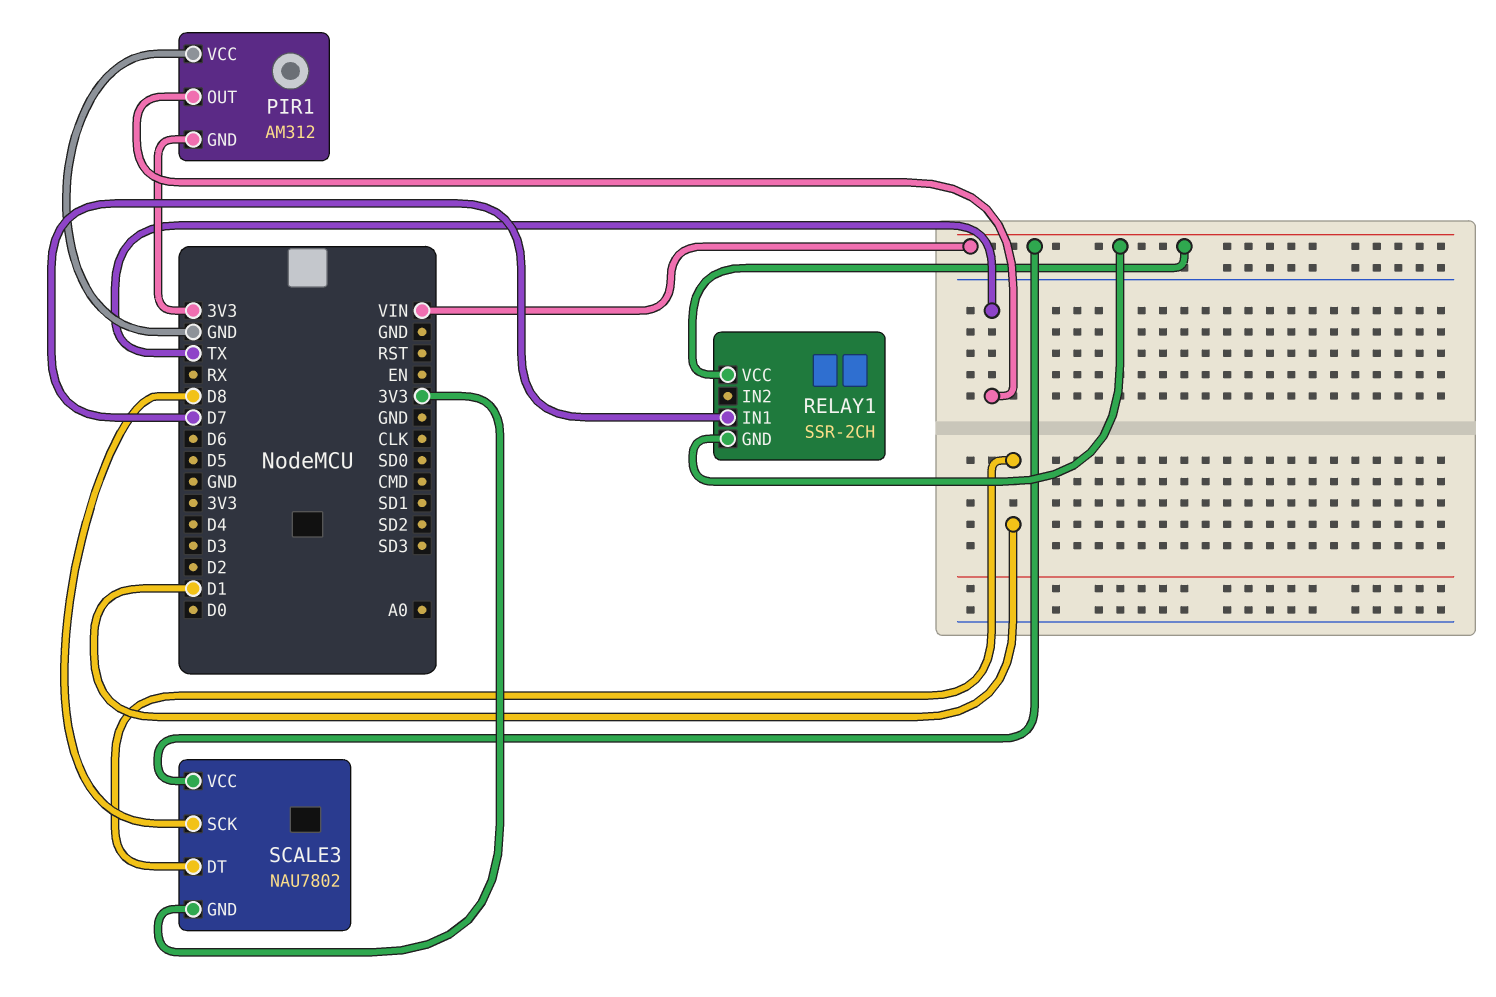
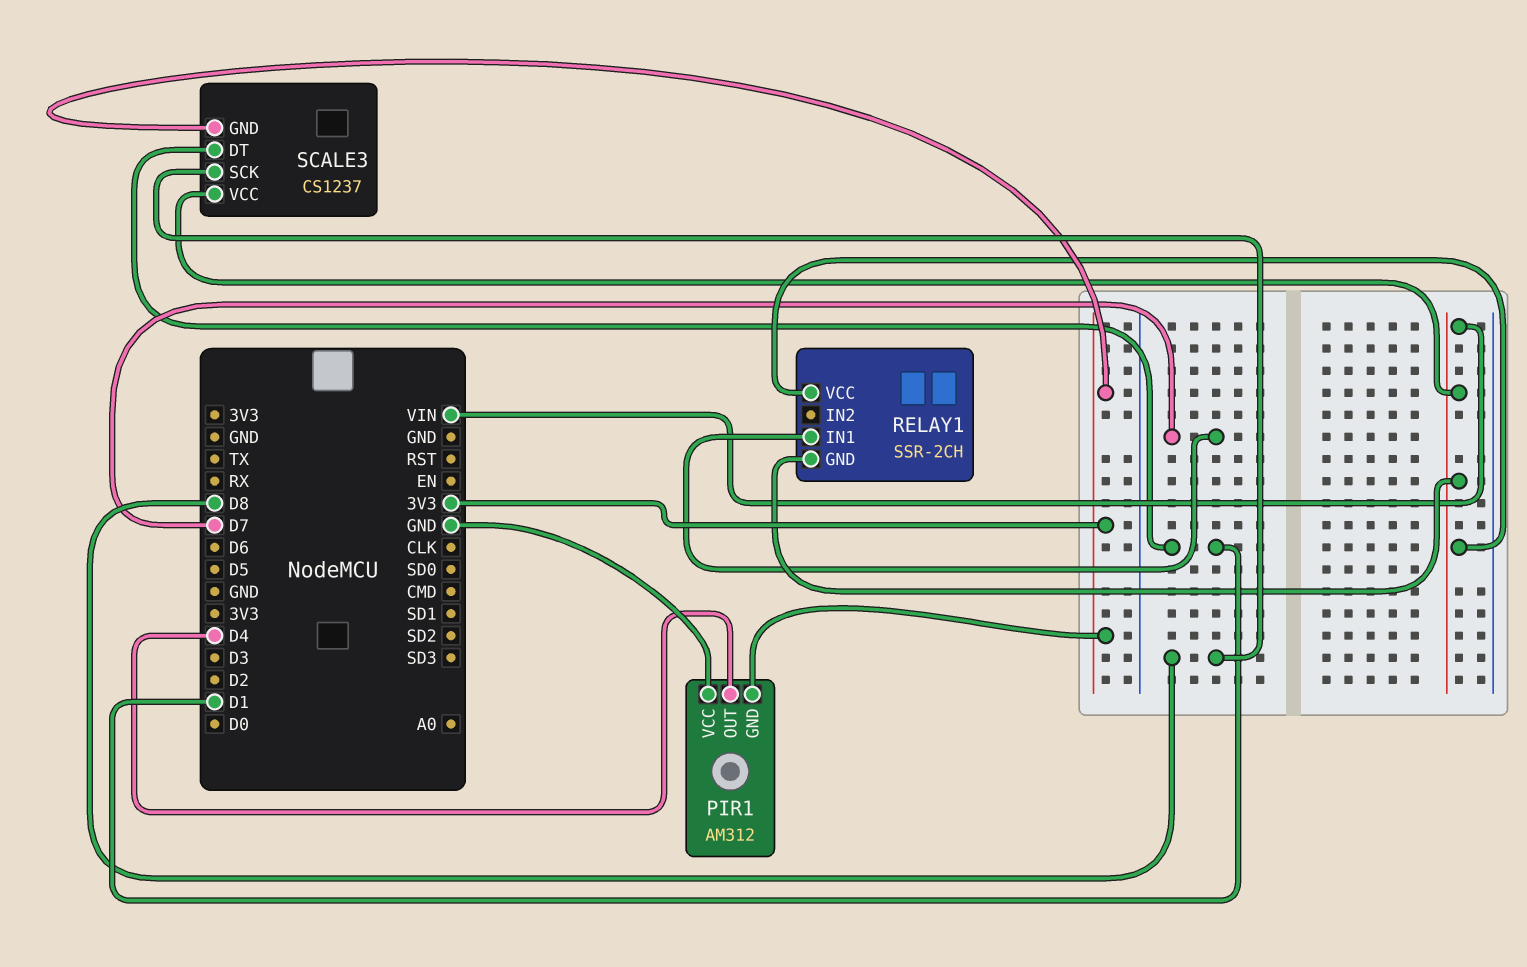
PIR1 pin OUT: TX -> D4
SCALE3: NAU7802 -> CS1237

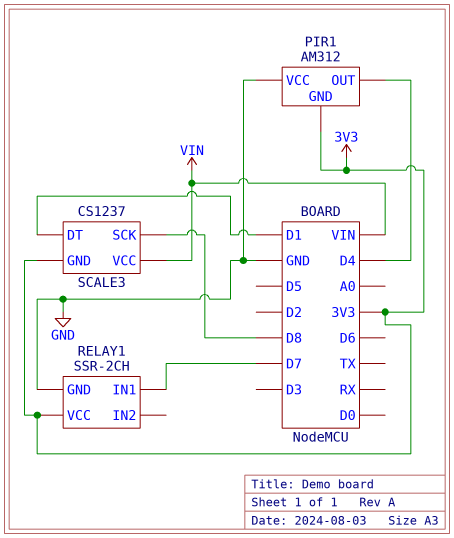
RELAY1 pin GND: VIN -> GND
RELAY1 pin VCC: VIN -> 3V3

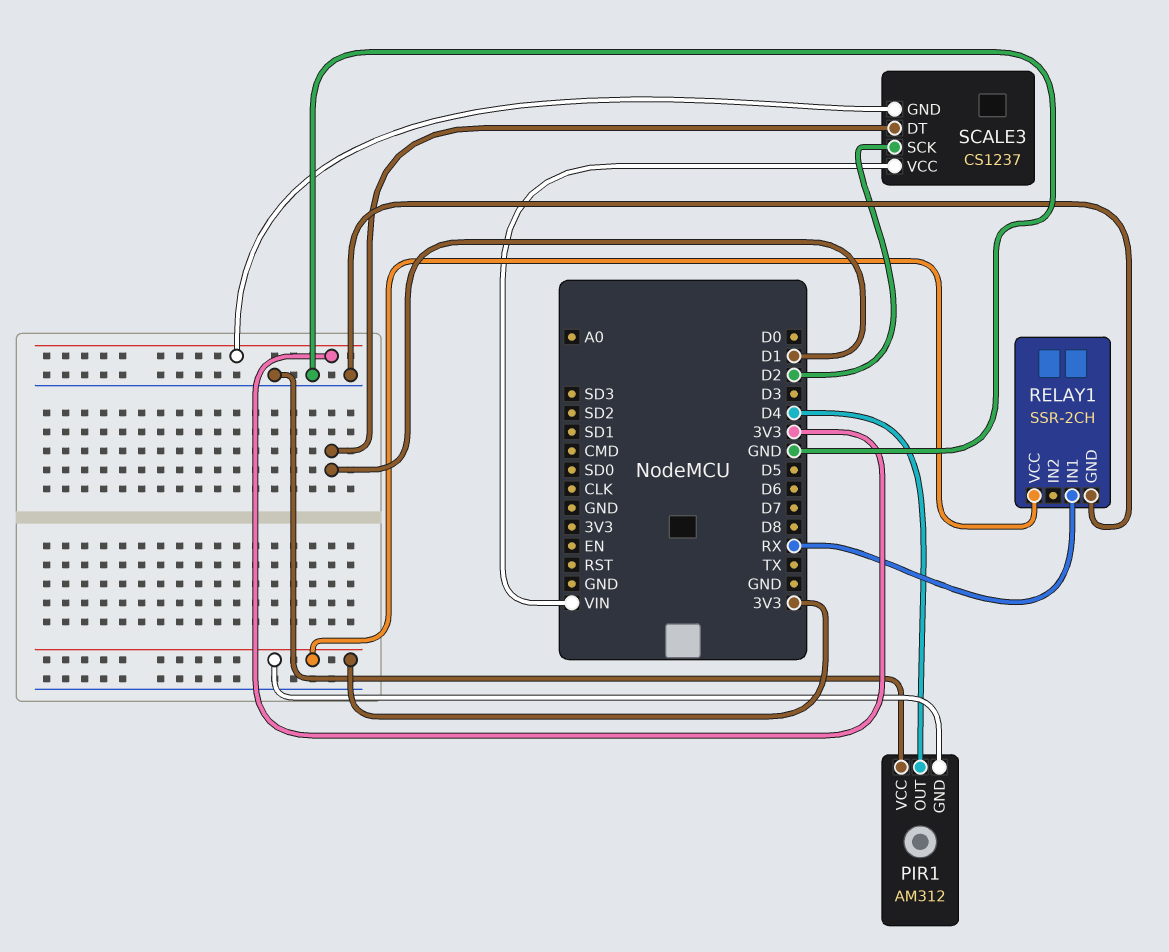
RELAY1 pin IN1: D7 -> RX
SCALE3 pin SCK: D8 -> D2

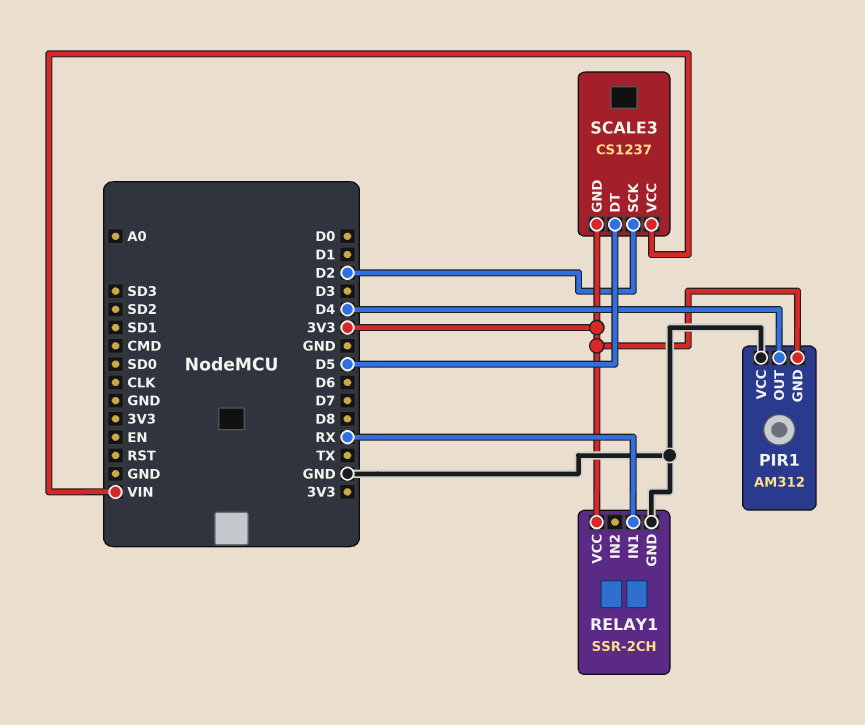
SCALE3 pin DT: D1 -> D5

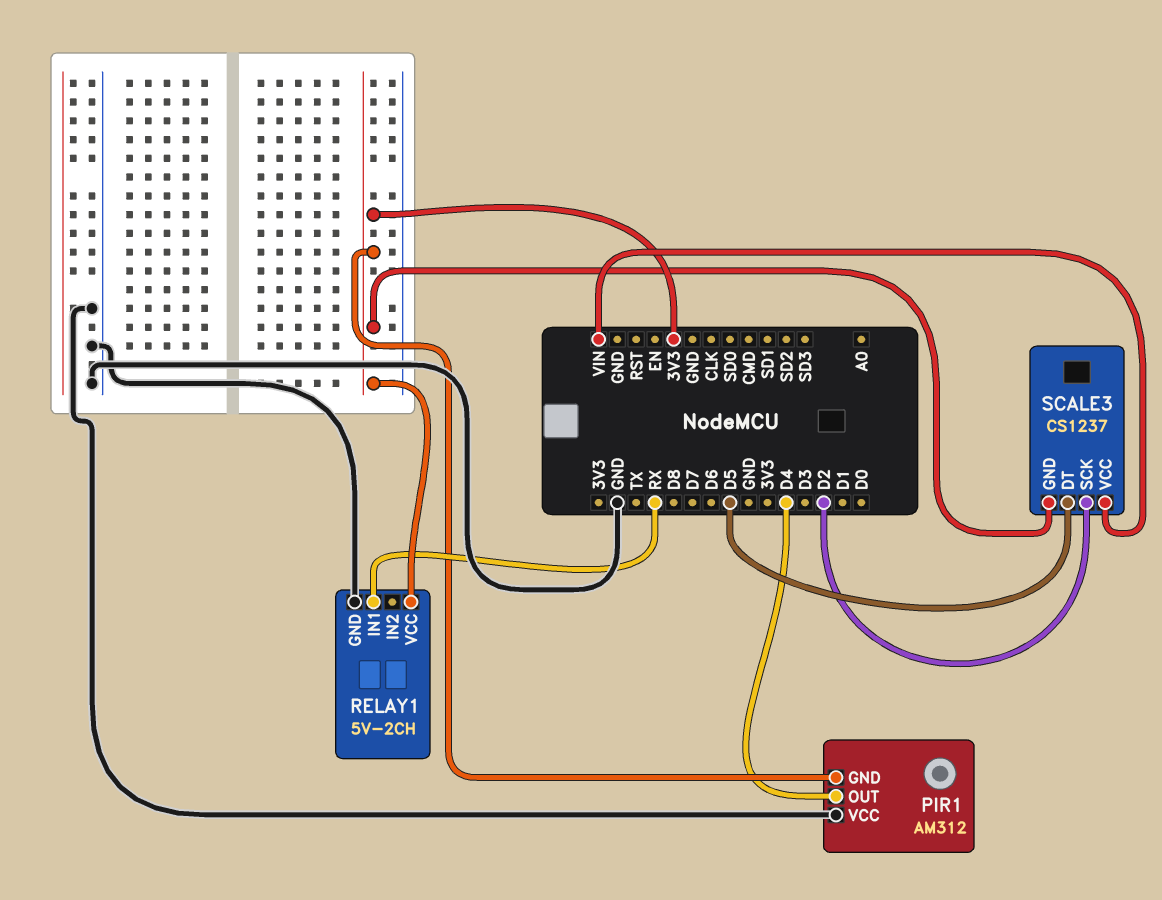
RELAY1: SSR-2CH -> 5V-2CH

